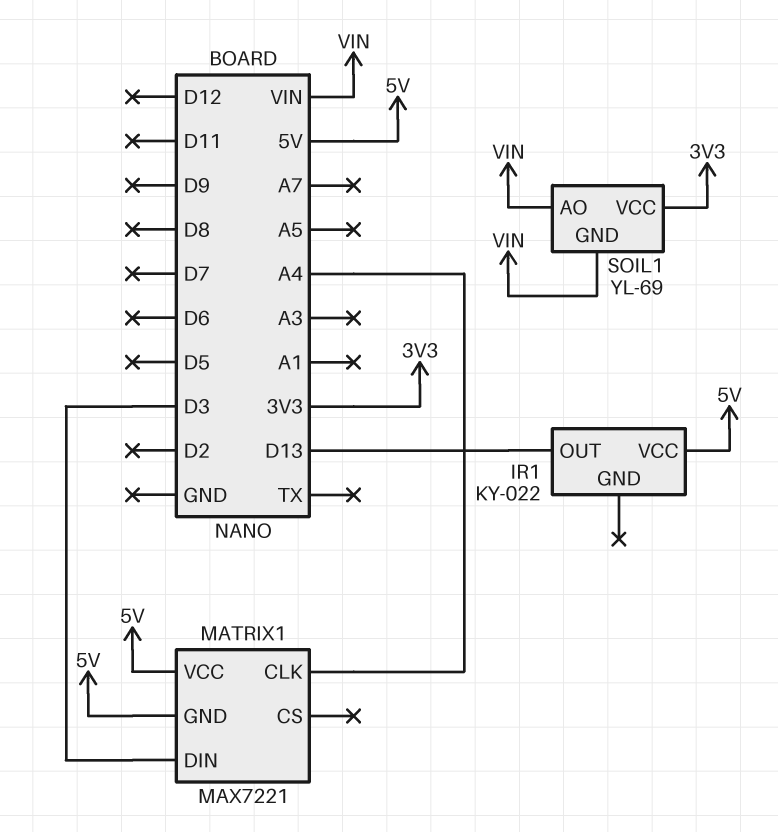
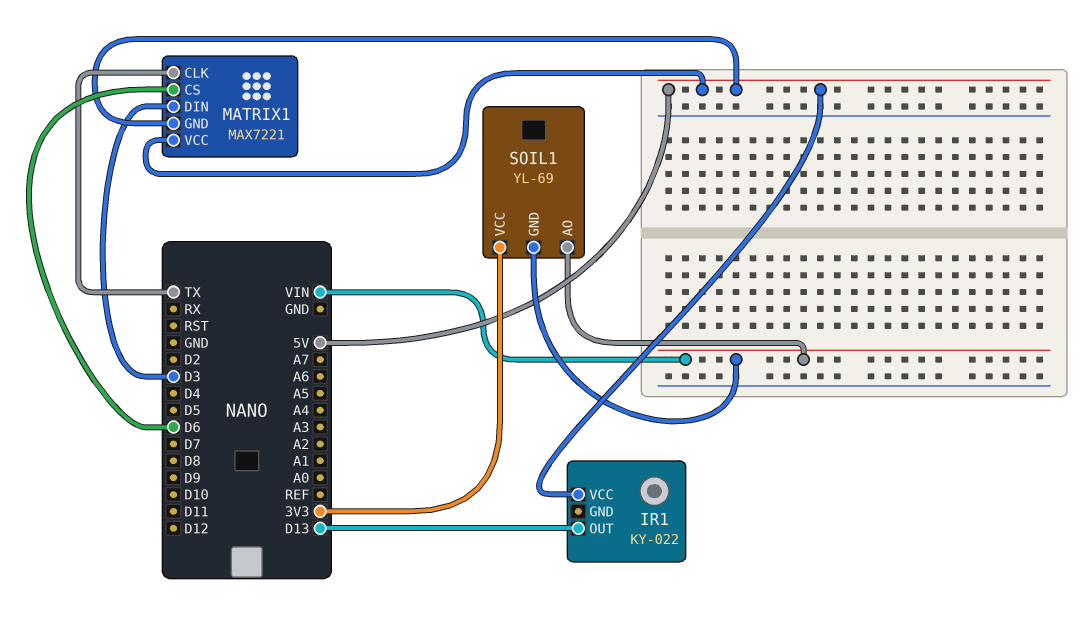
MATRIX1 pin CLK: A4 -> TX
MATRIX1 pin CS: none -> D6

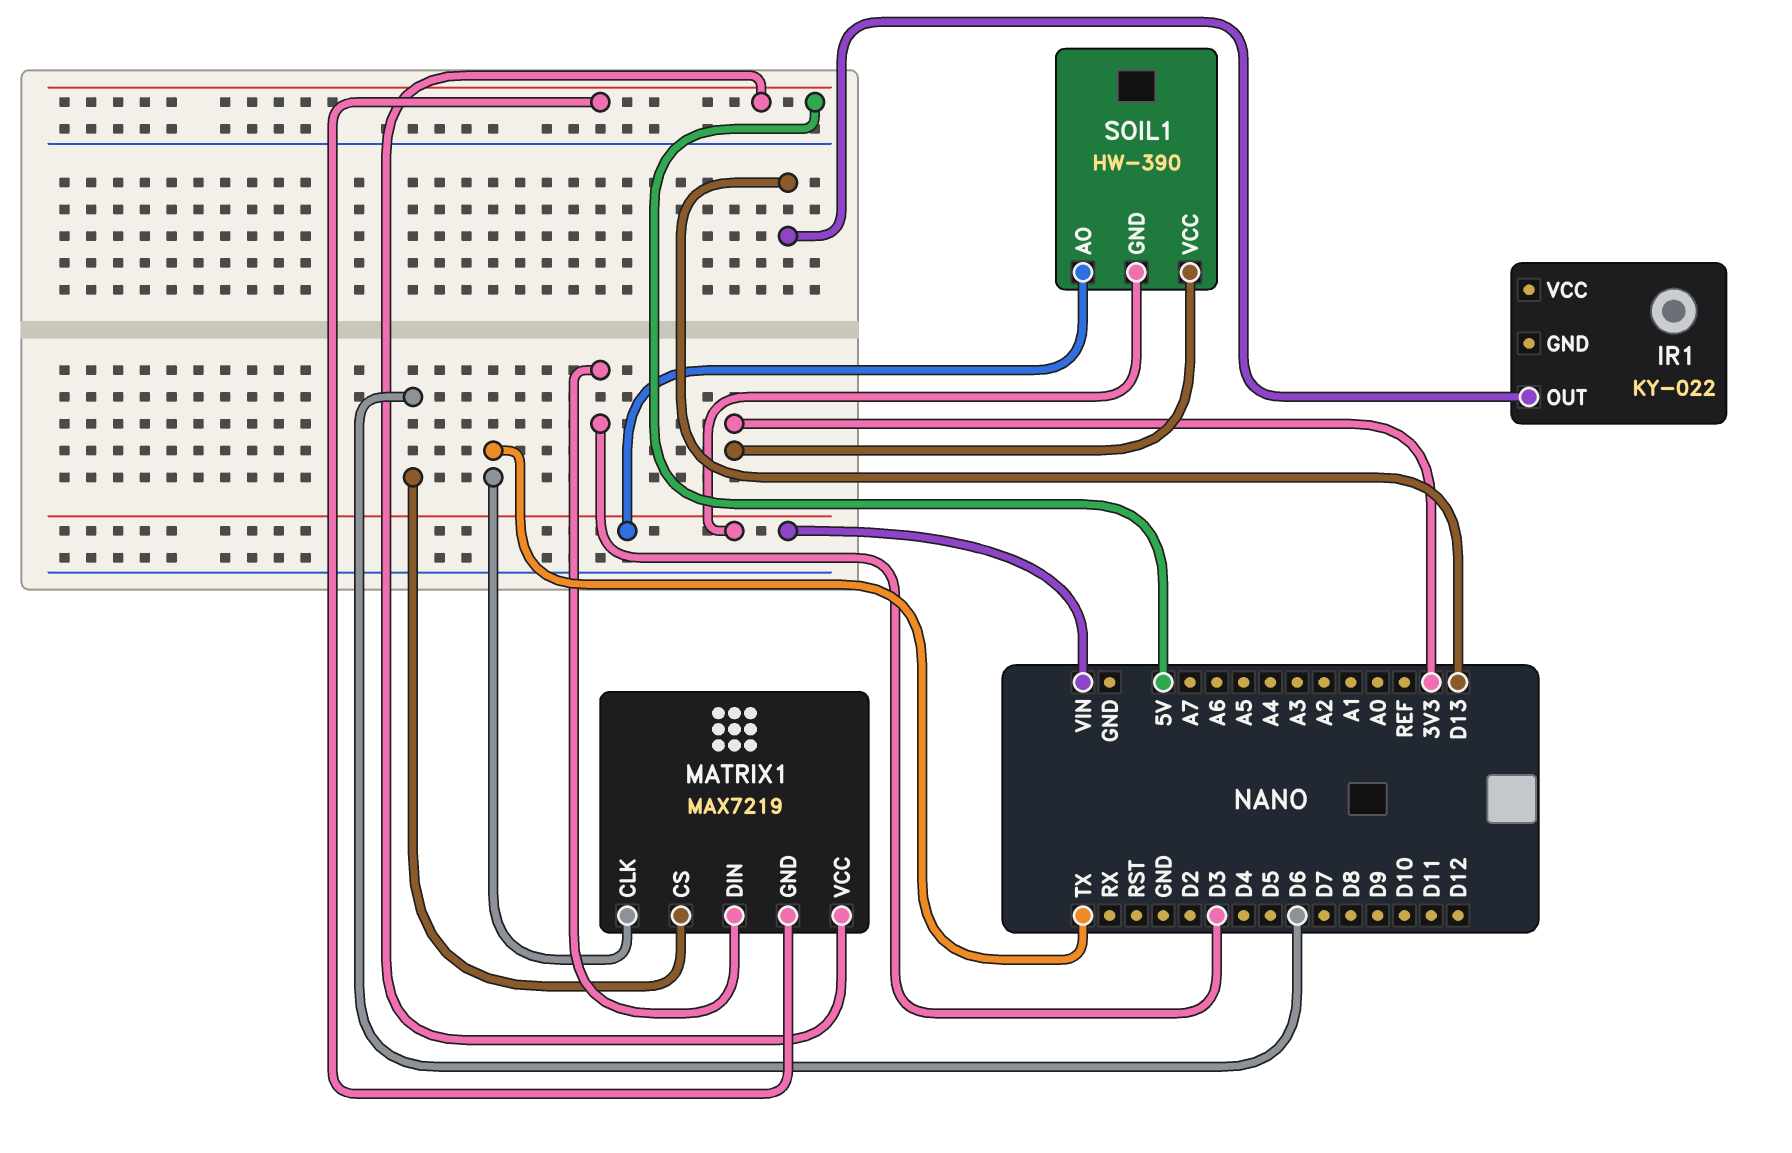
IR1 pin VCC: 5V -> none
MATRIX1: MAX7221 -> MAX7219
SOIL1: YL-69 -> HW-390

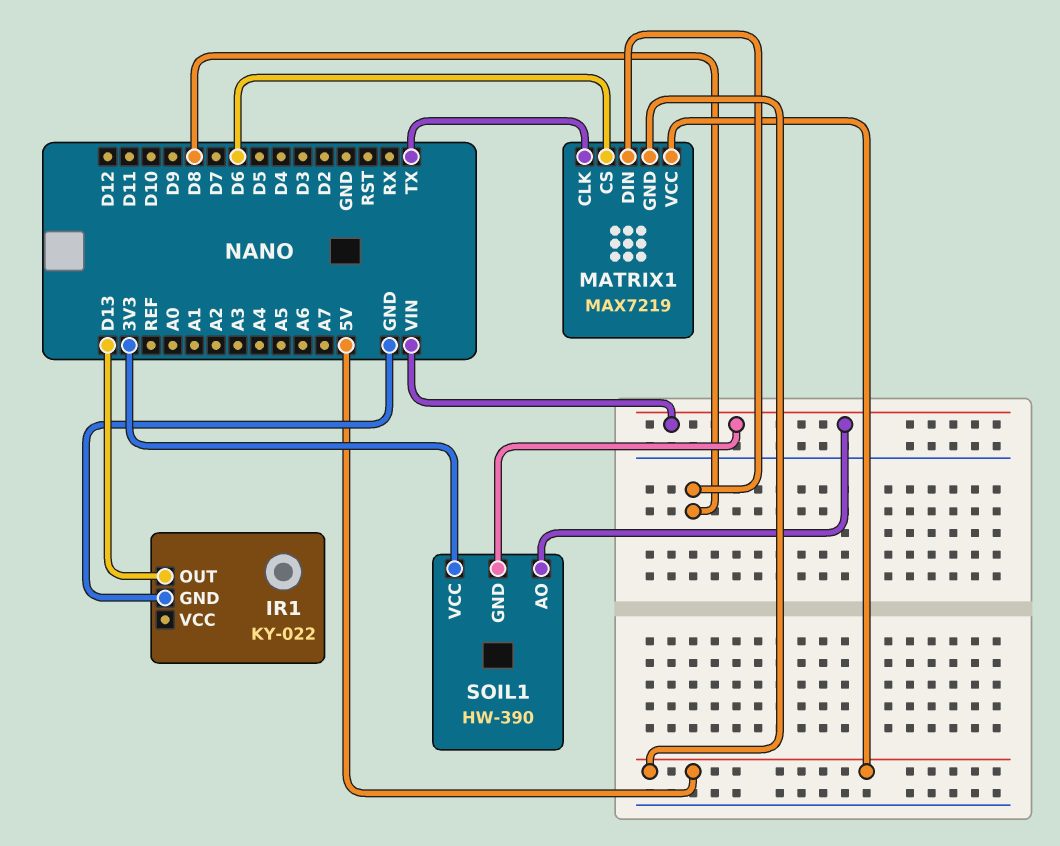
IR1 pin GND: none -> GND
MATRIX1 pin DIN: D3 -> D8

